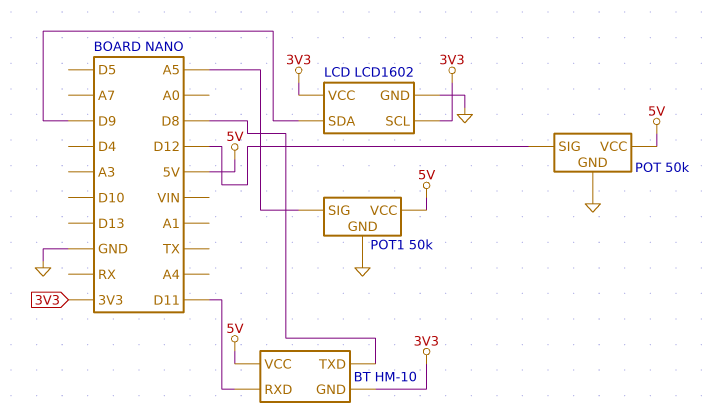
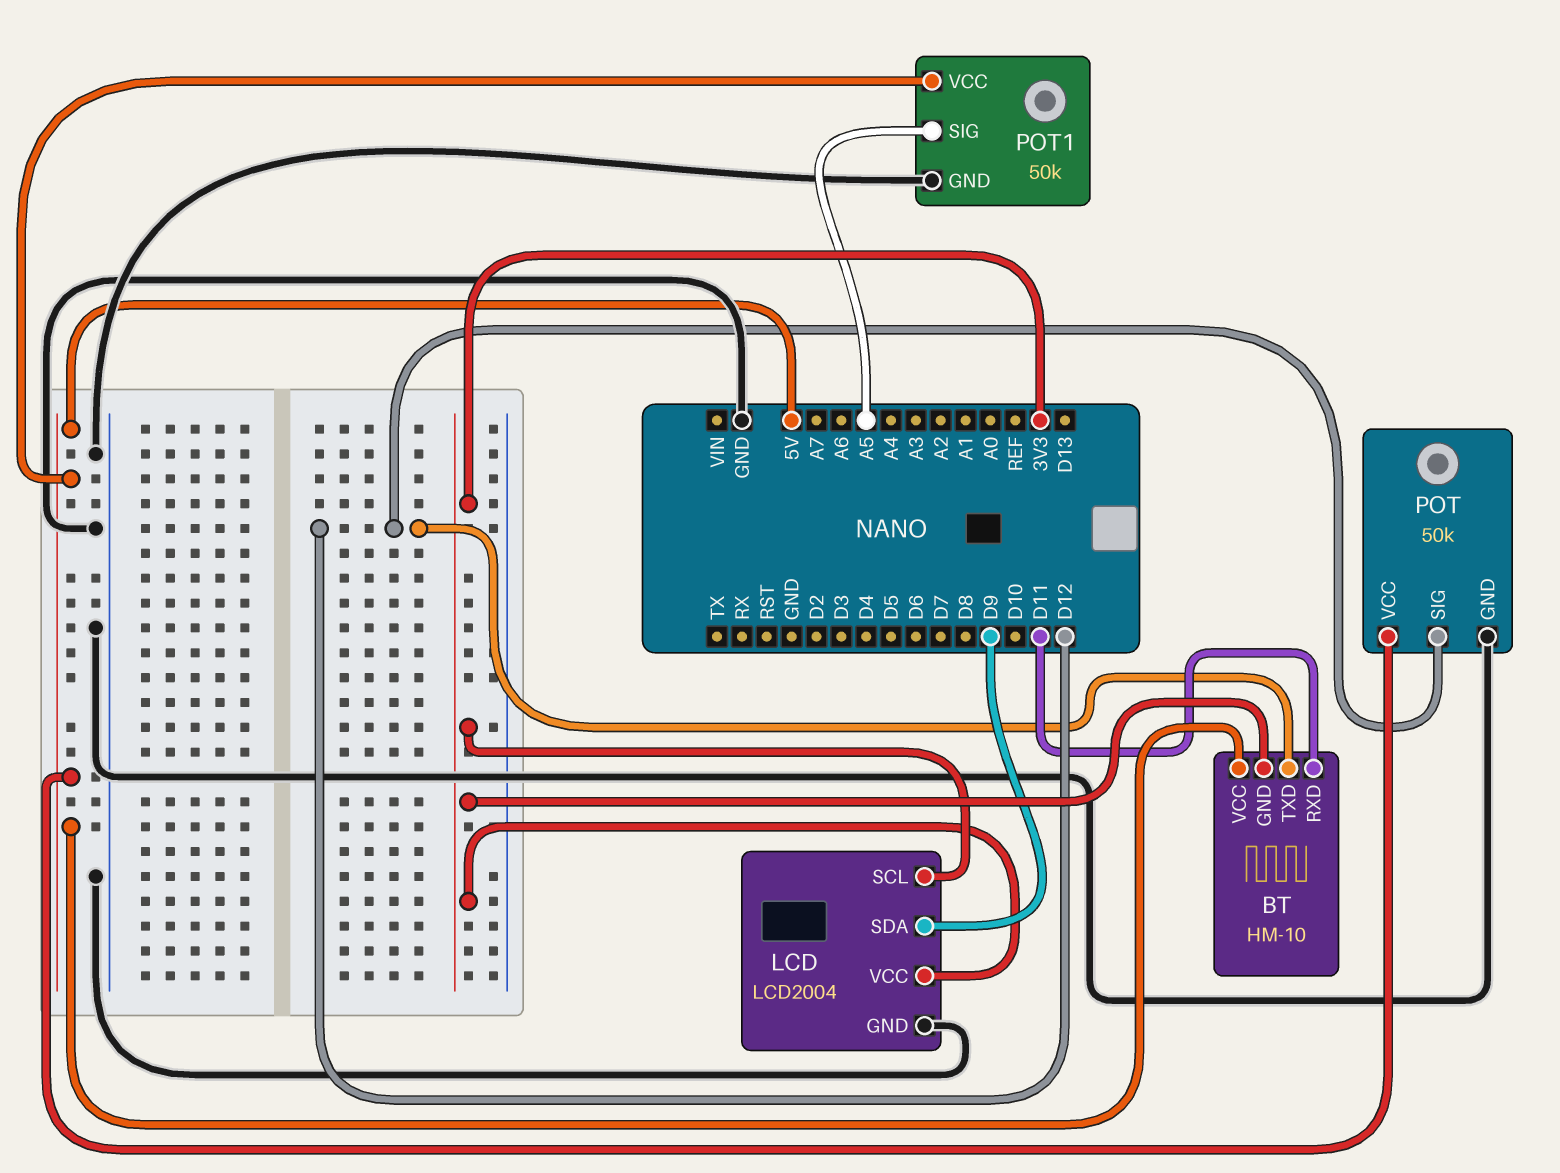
BT pin TXD: D8 -> D12
LCD: LCD1602 -> LCD2004

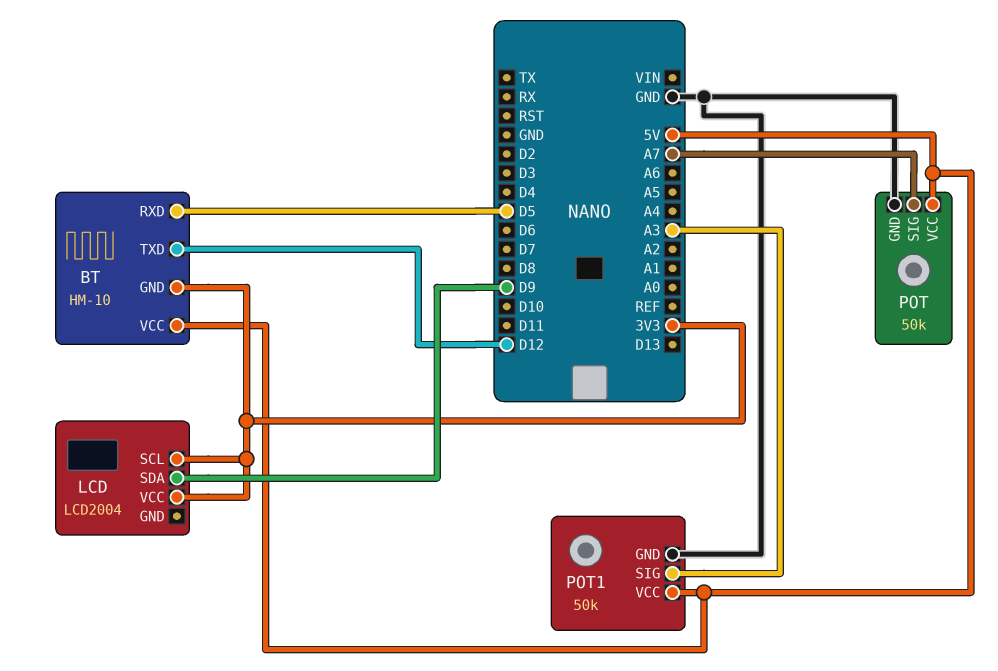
BT pin RXD: D11 -> D5
LCD pin GND: GND -> none
POT pin SIG: D12 -> A7
POT1 pin SIG: A5 -> A3

